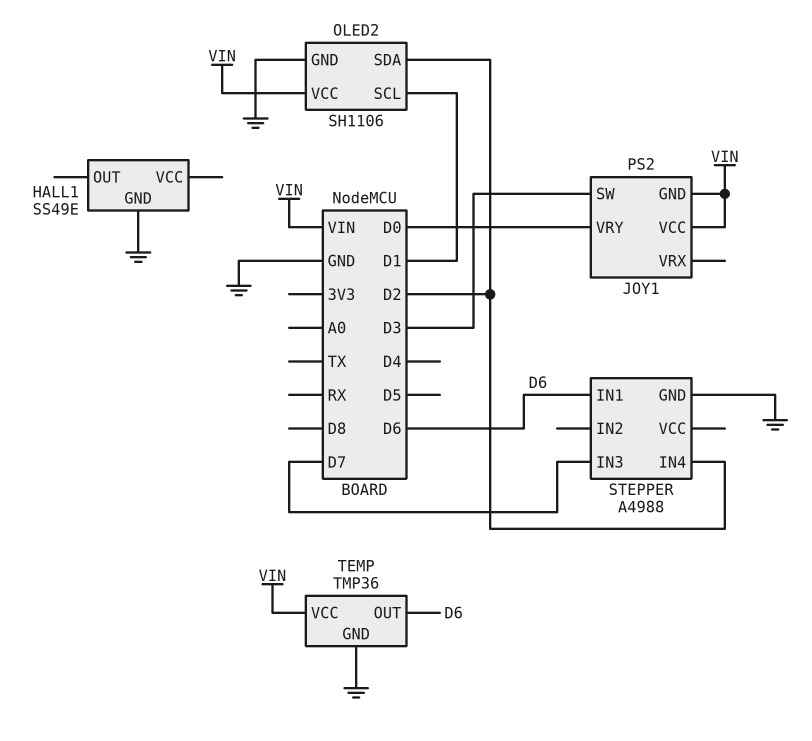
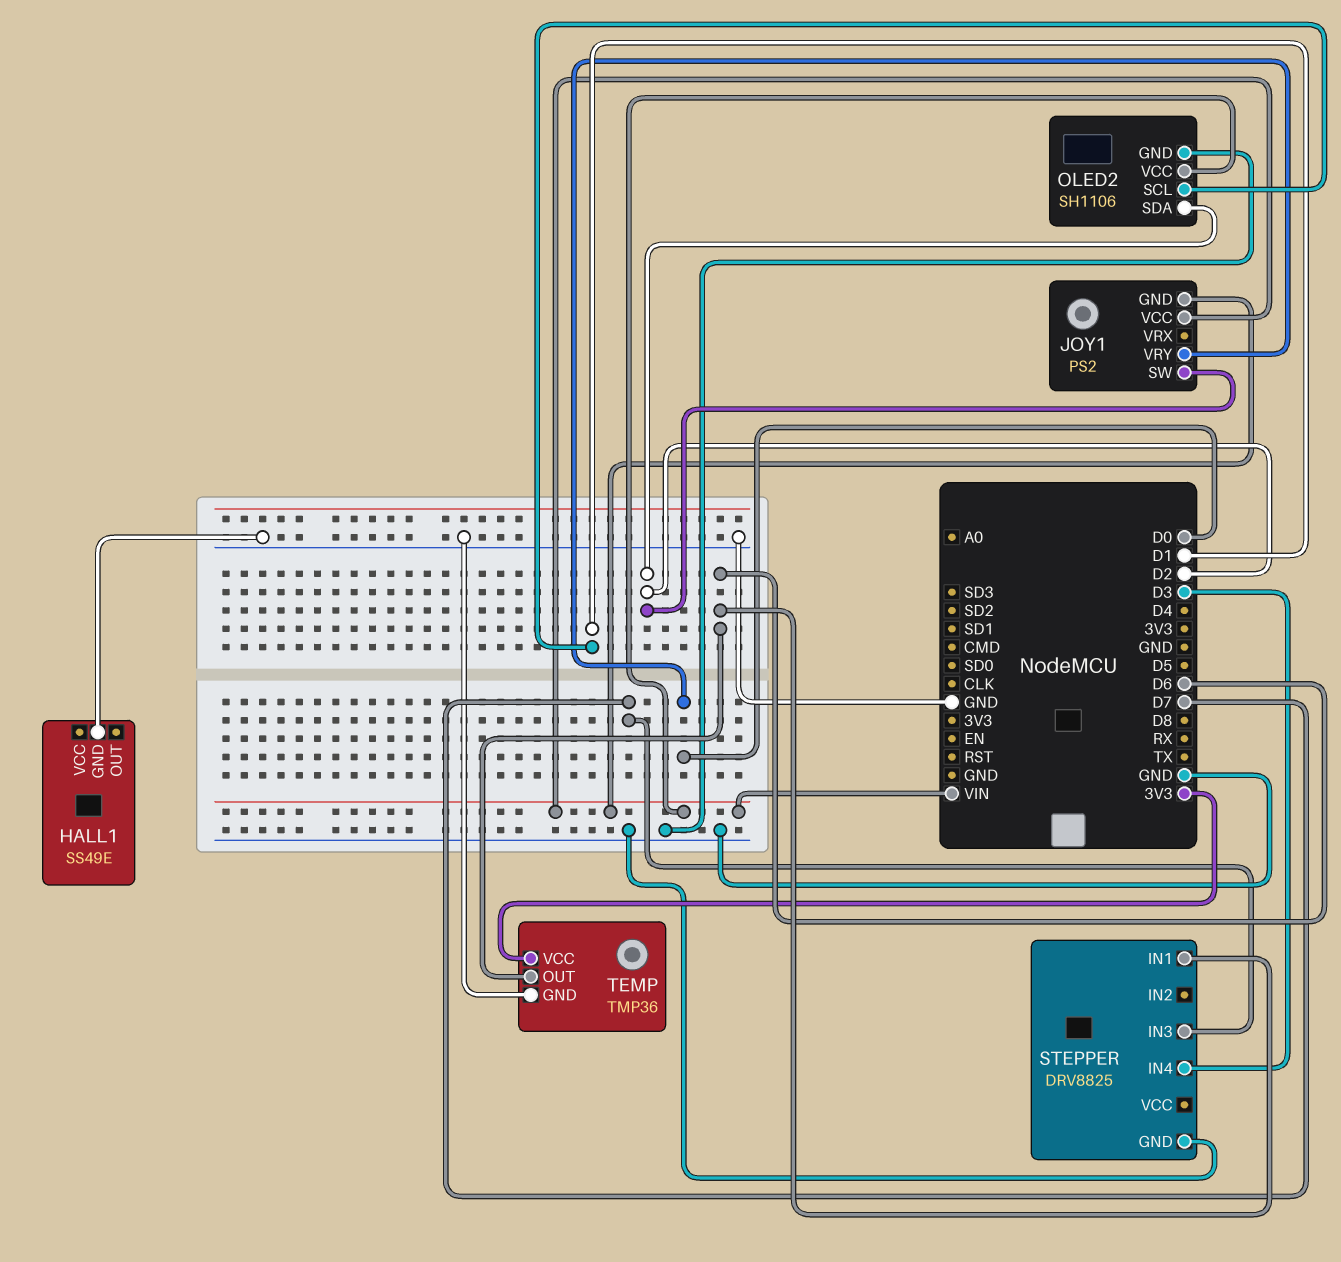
JOY1 pin SW: D3 -> D2
STEPPER: A4988 -> DRV8825
STEPPER pin IN4: D2 -> D3
TEMP pin VCC: VIN -> 3V3

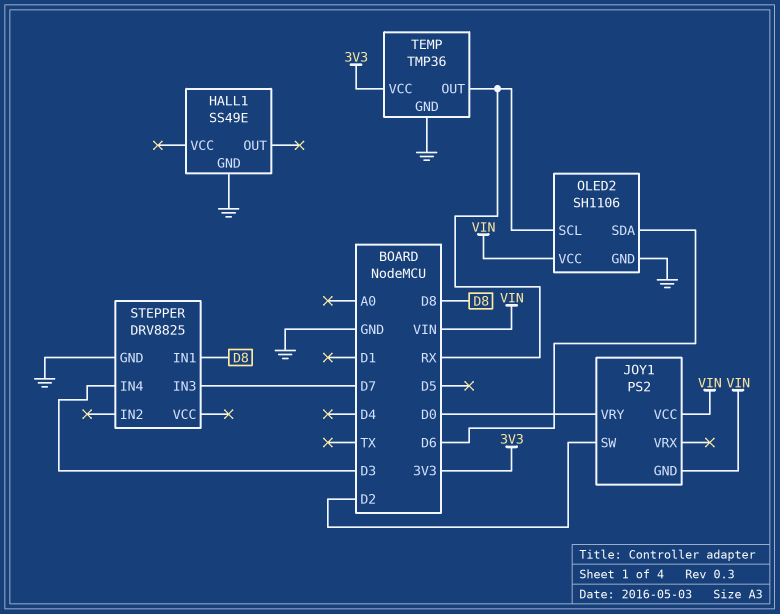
OLED2 pin SCL: D1 -> RX
OLED2 pin SDA: D2 -> D6
STEPPER pin IN1: D6 -> D8
TEMP pin OUT: D6 -> RX

